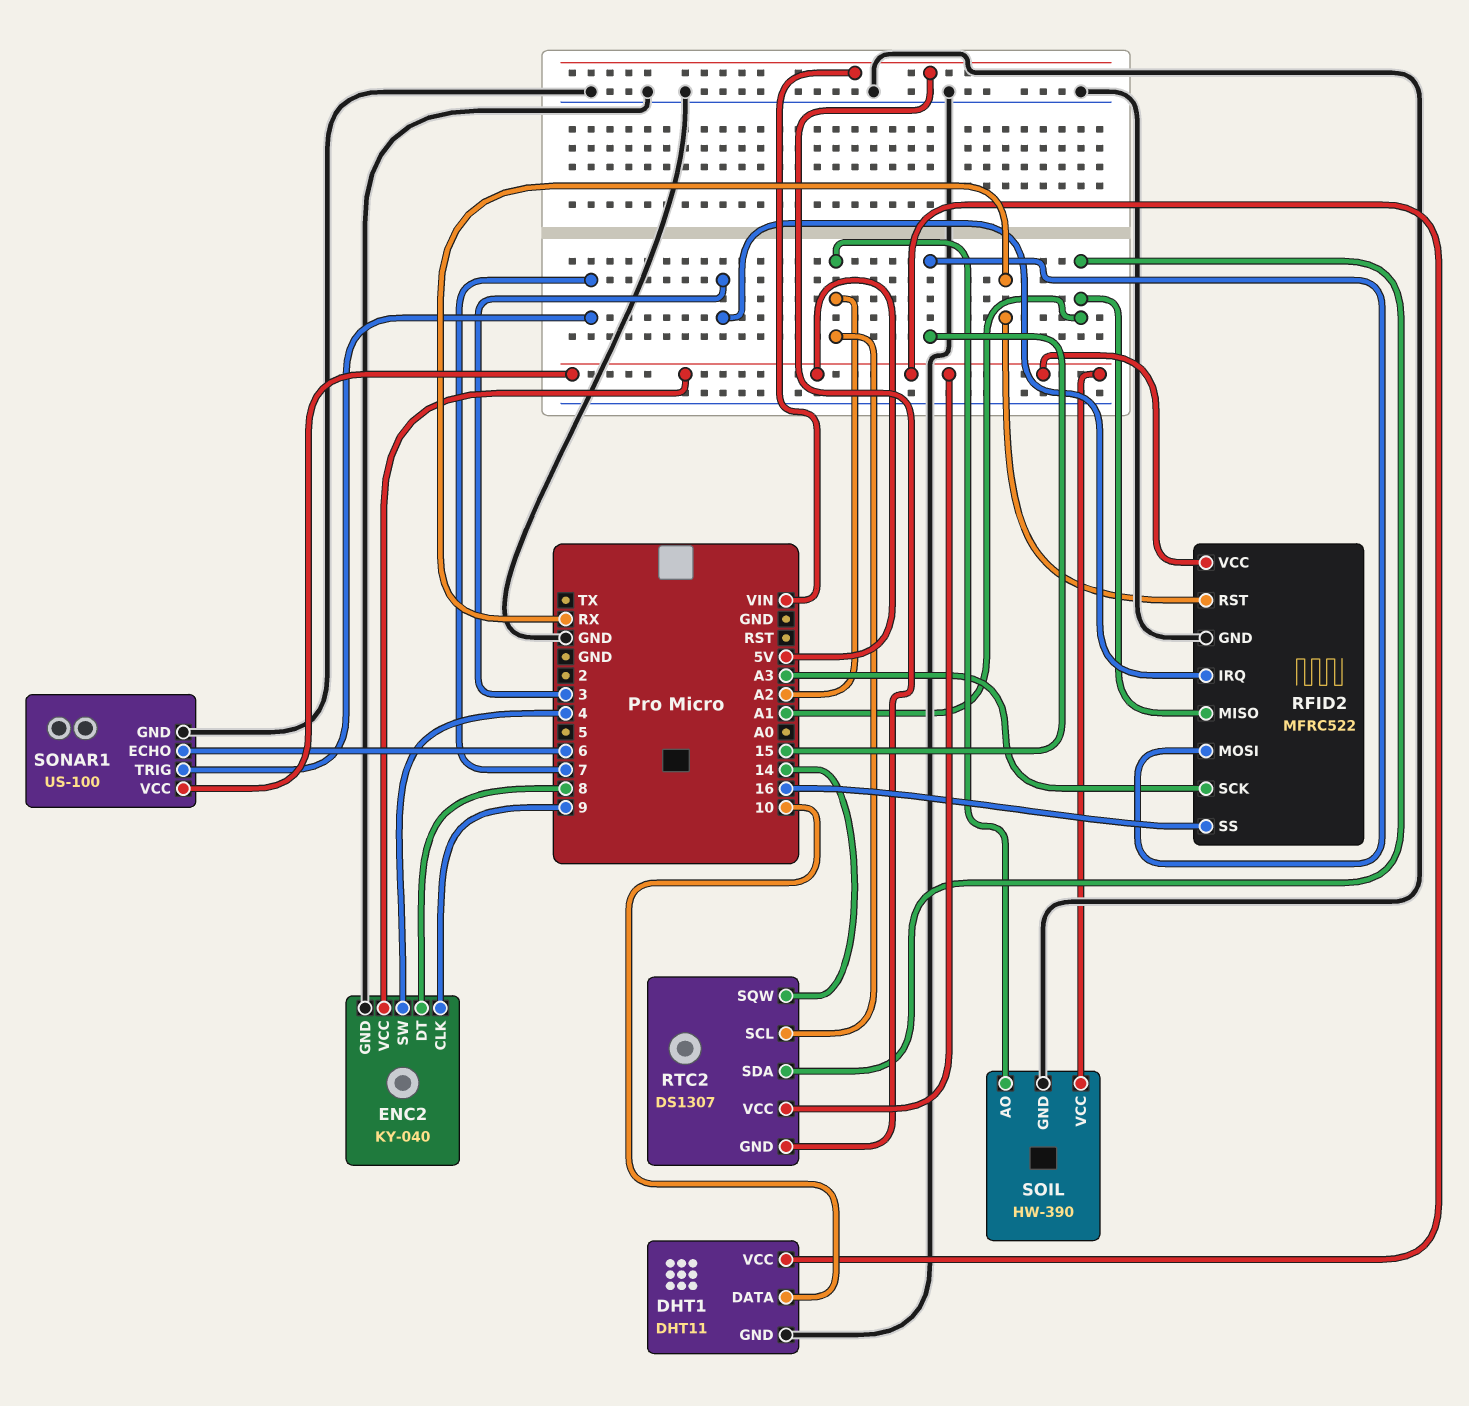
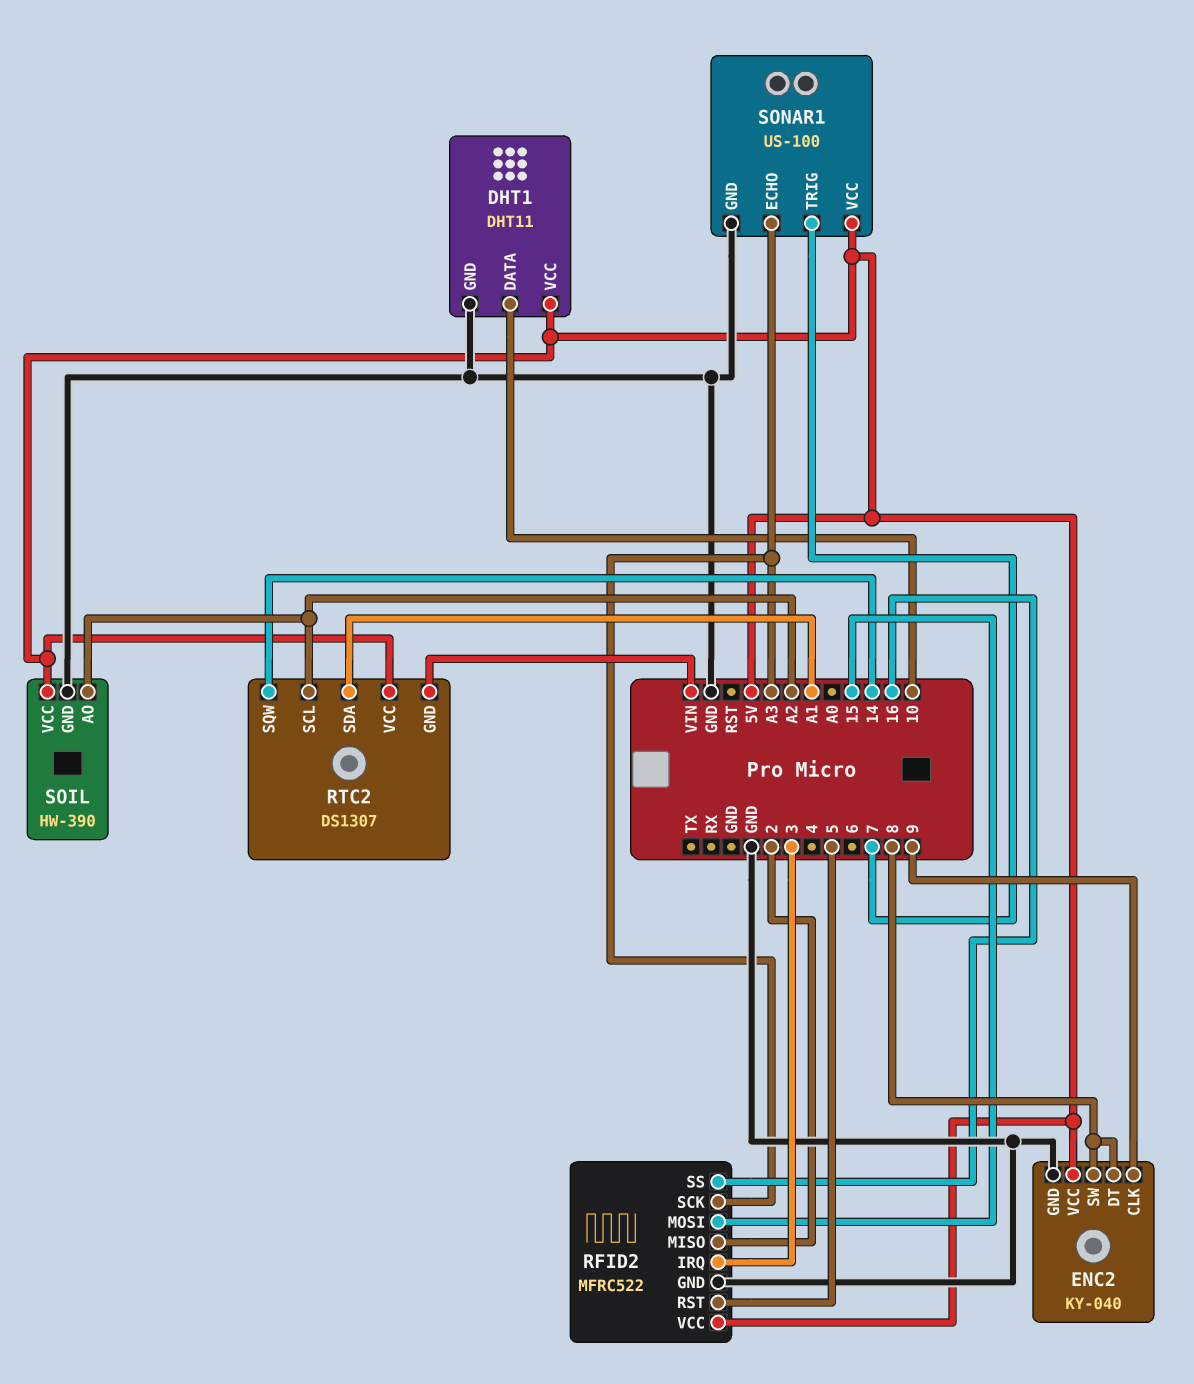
ENC2 pin SW: 4 -> 8
RFID2 pin MISO: A1 -> 2
RFID2 pin RST: RX -> 5
SONAR1 pin ECHO: 6 -> A3

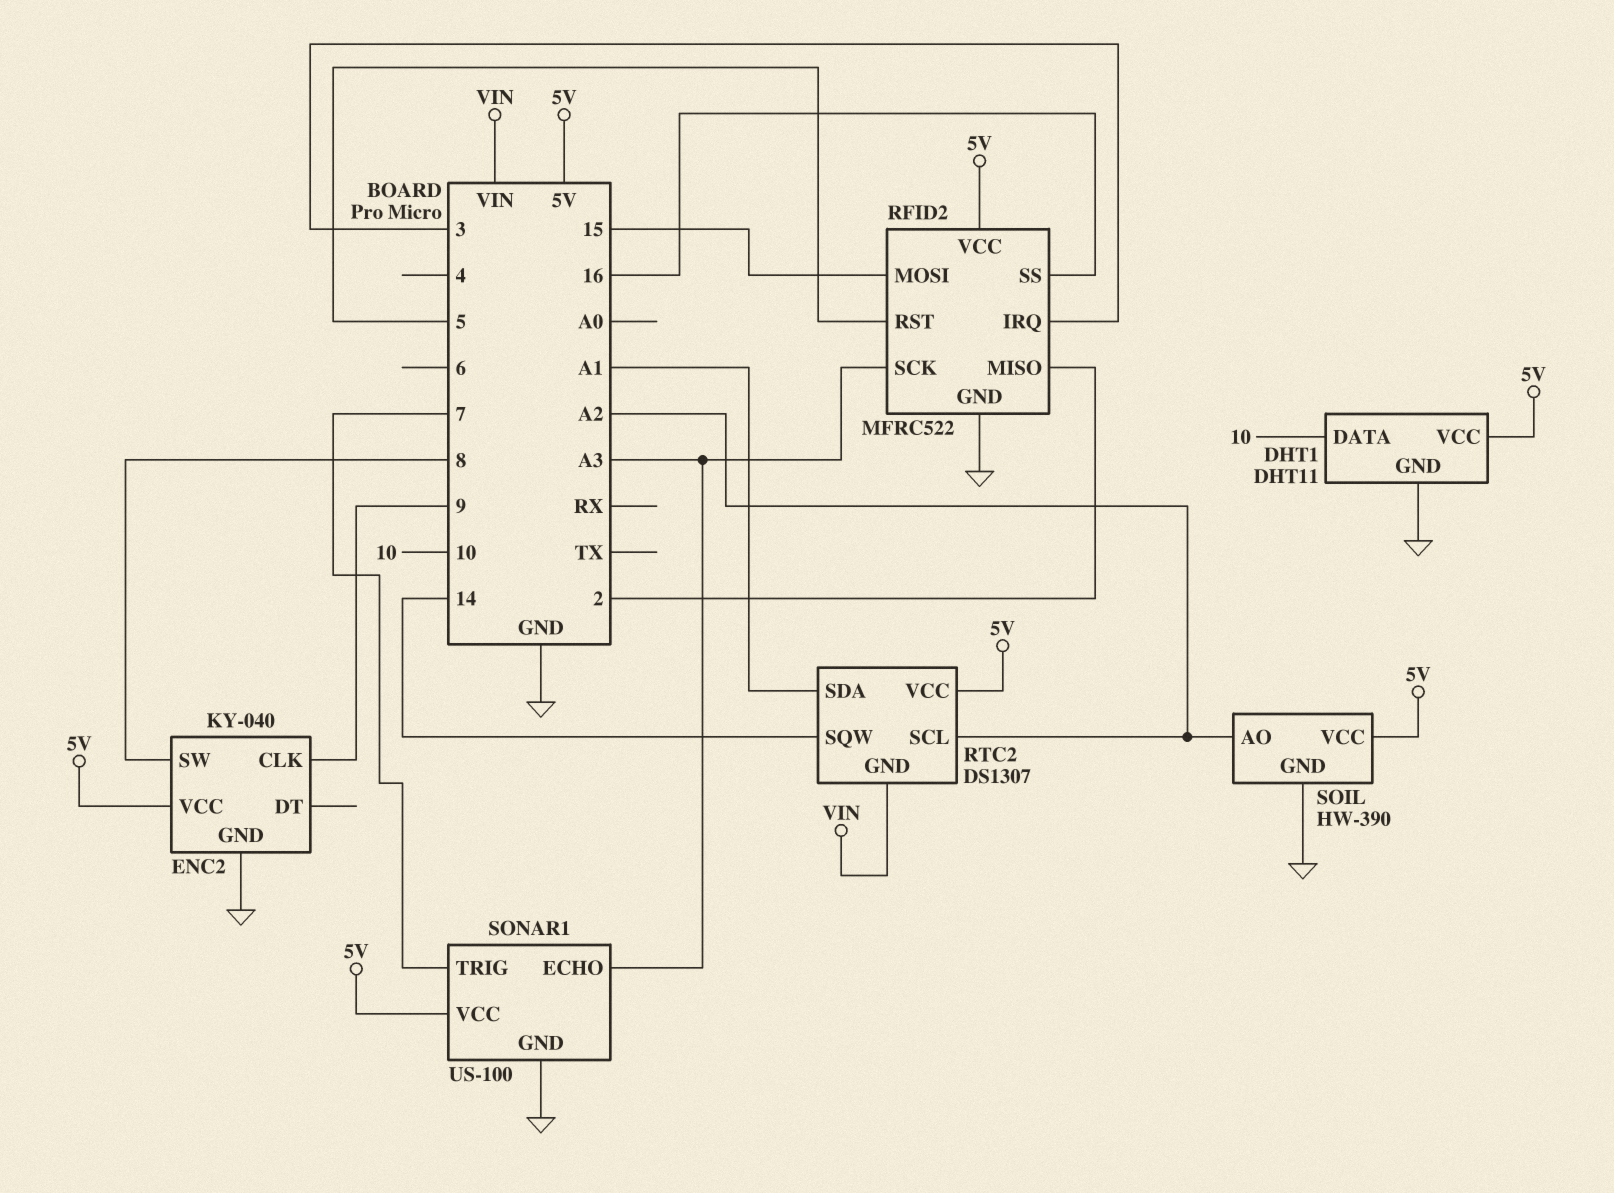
ENC2 pin DT: 8 -> none

